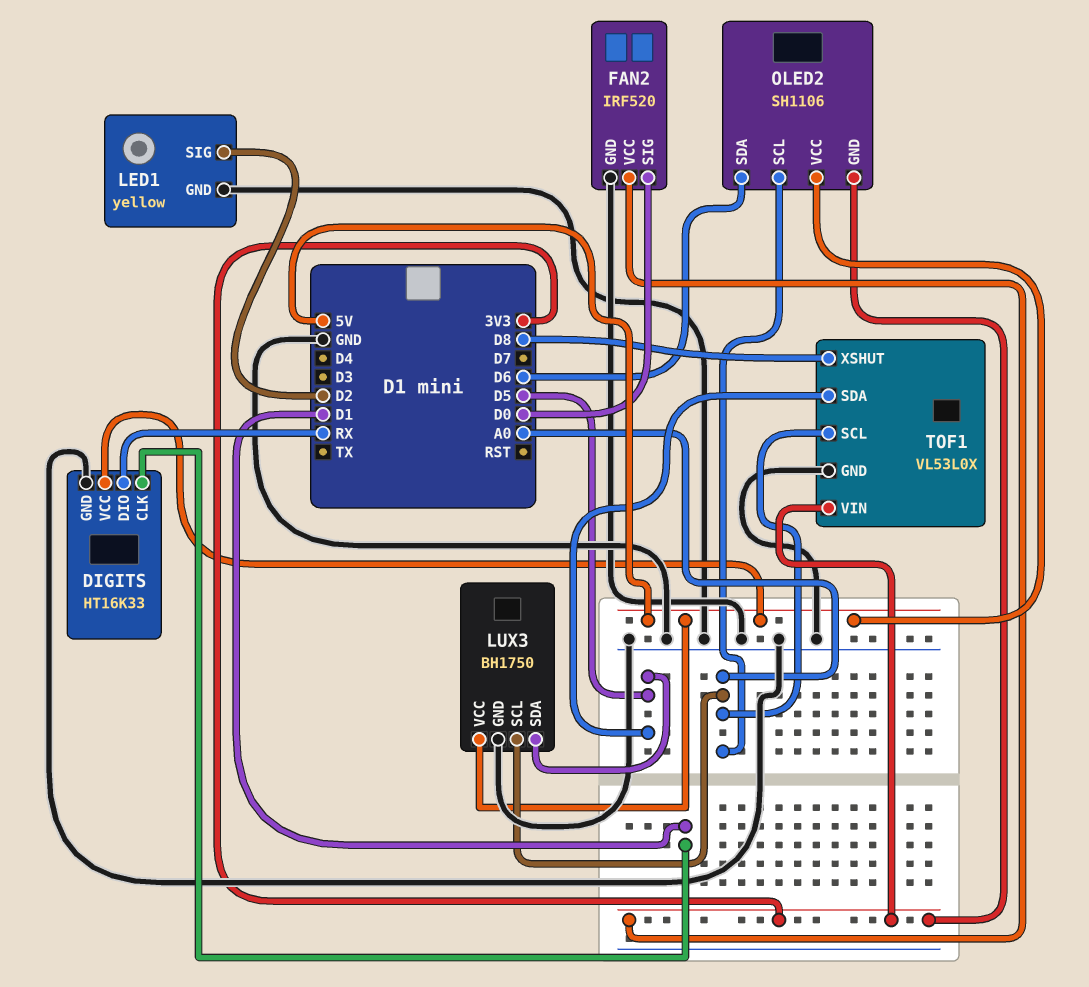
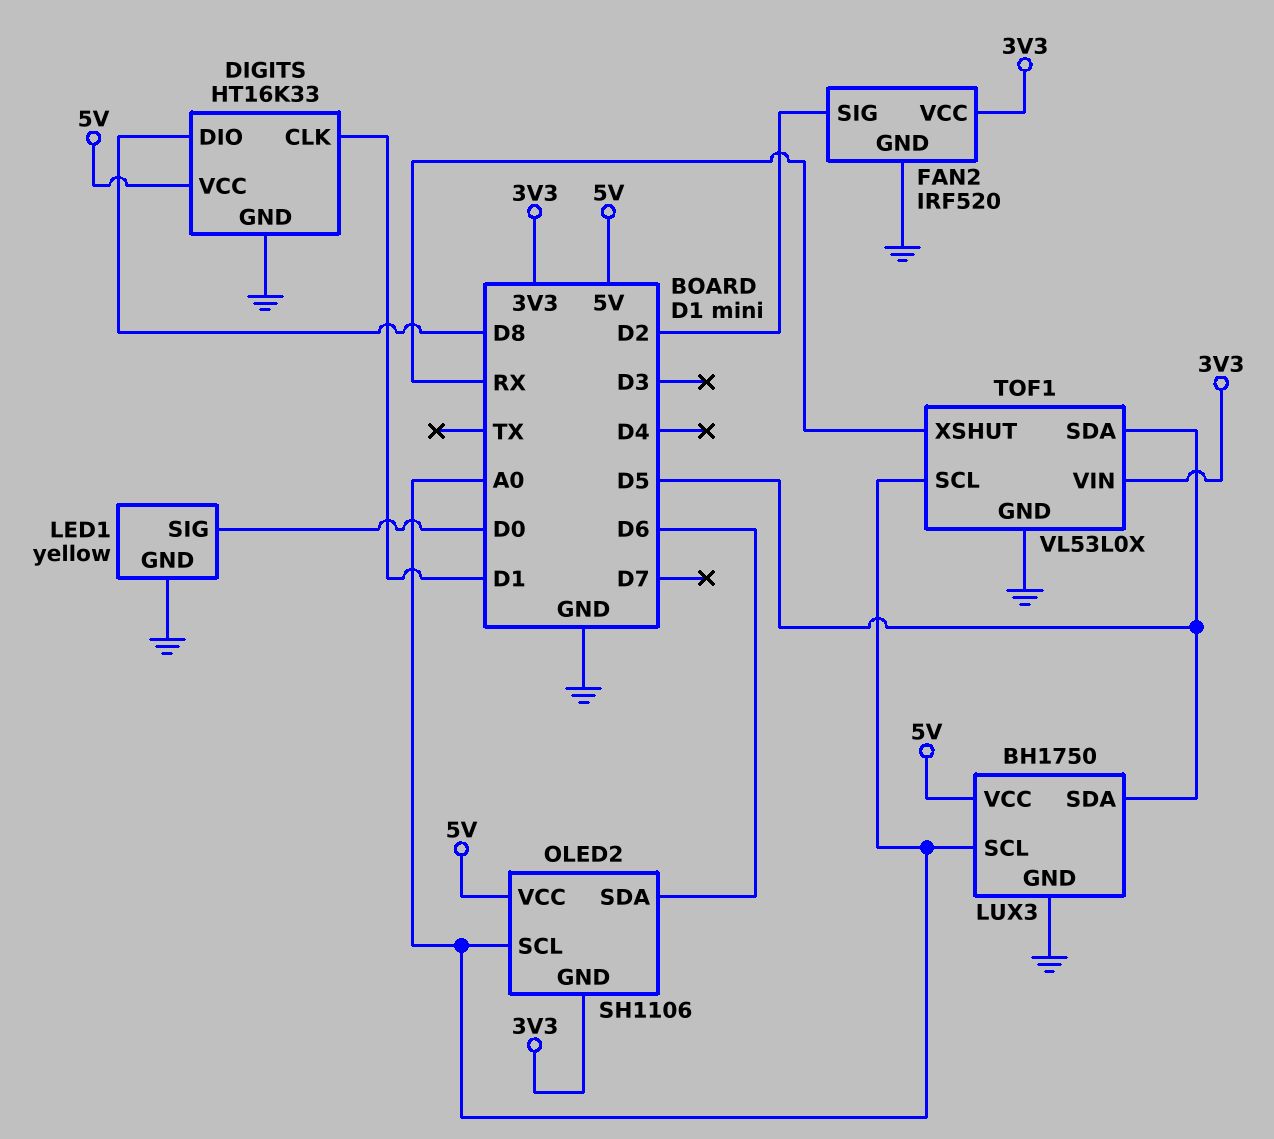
DIGITS pin DIO: RX -> D8
FAN2 pin SIG: D0 -> D2
LED1 pin SIG: D2 -> D0
TOF1 pin XSHUT: D8 -> RX

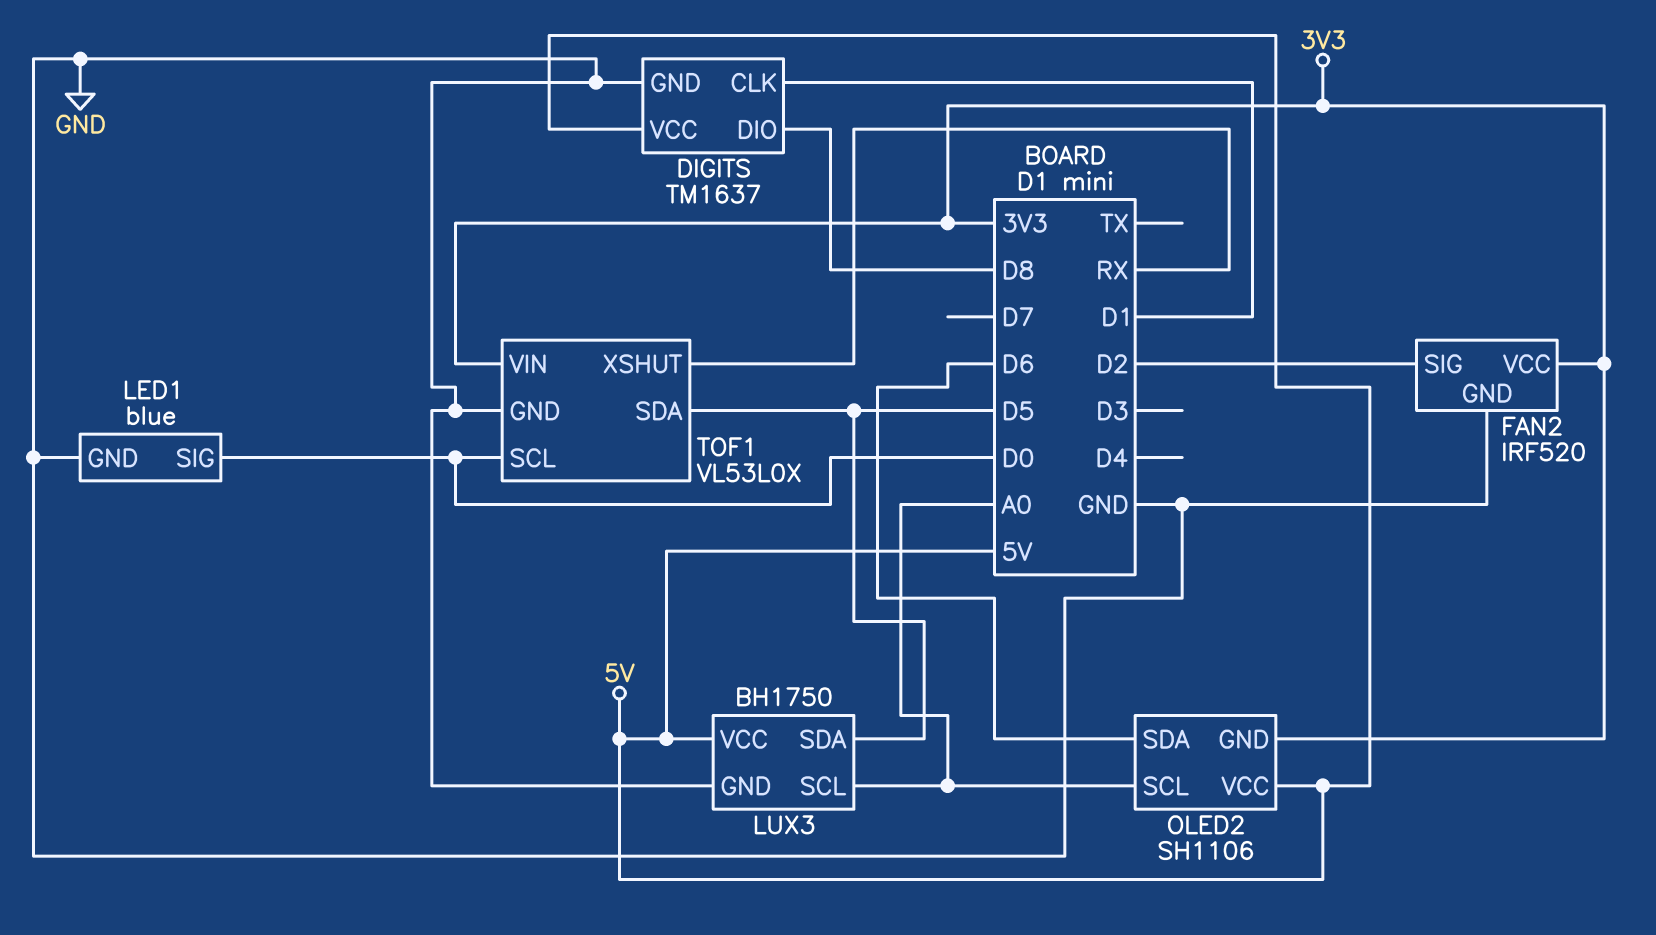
DIGITS: HT16K33 -> TM1637
LED1: yellow -> blue
TOF1 pin SCL: A0 -> D0

